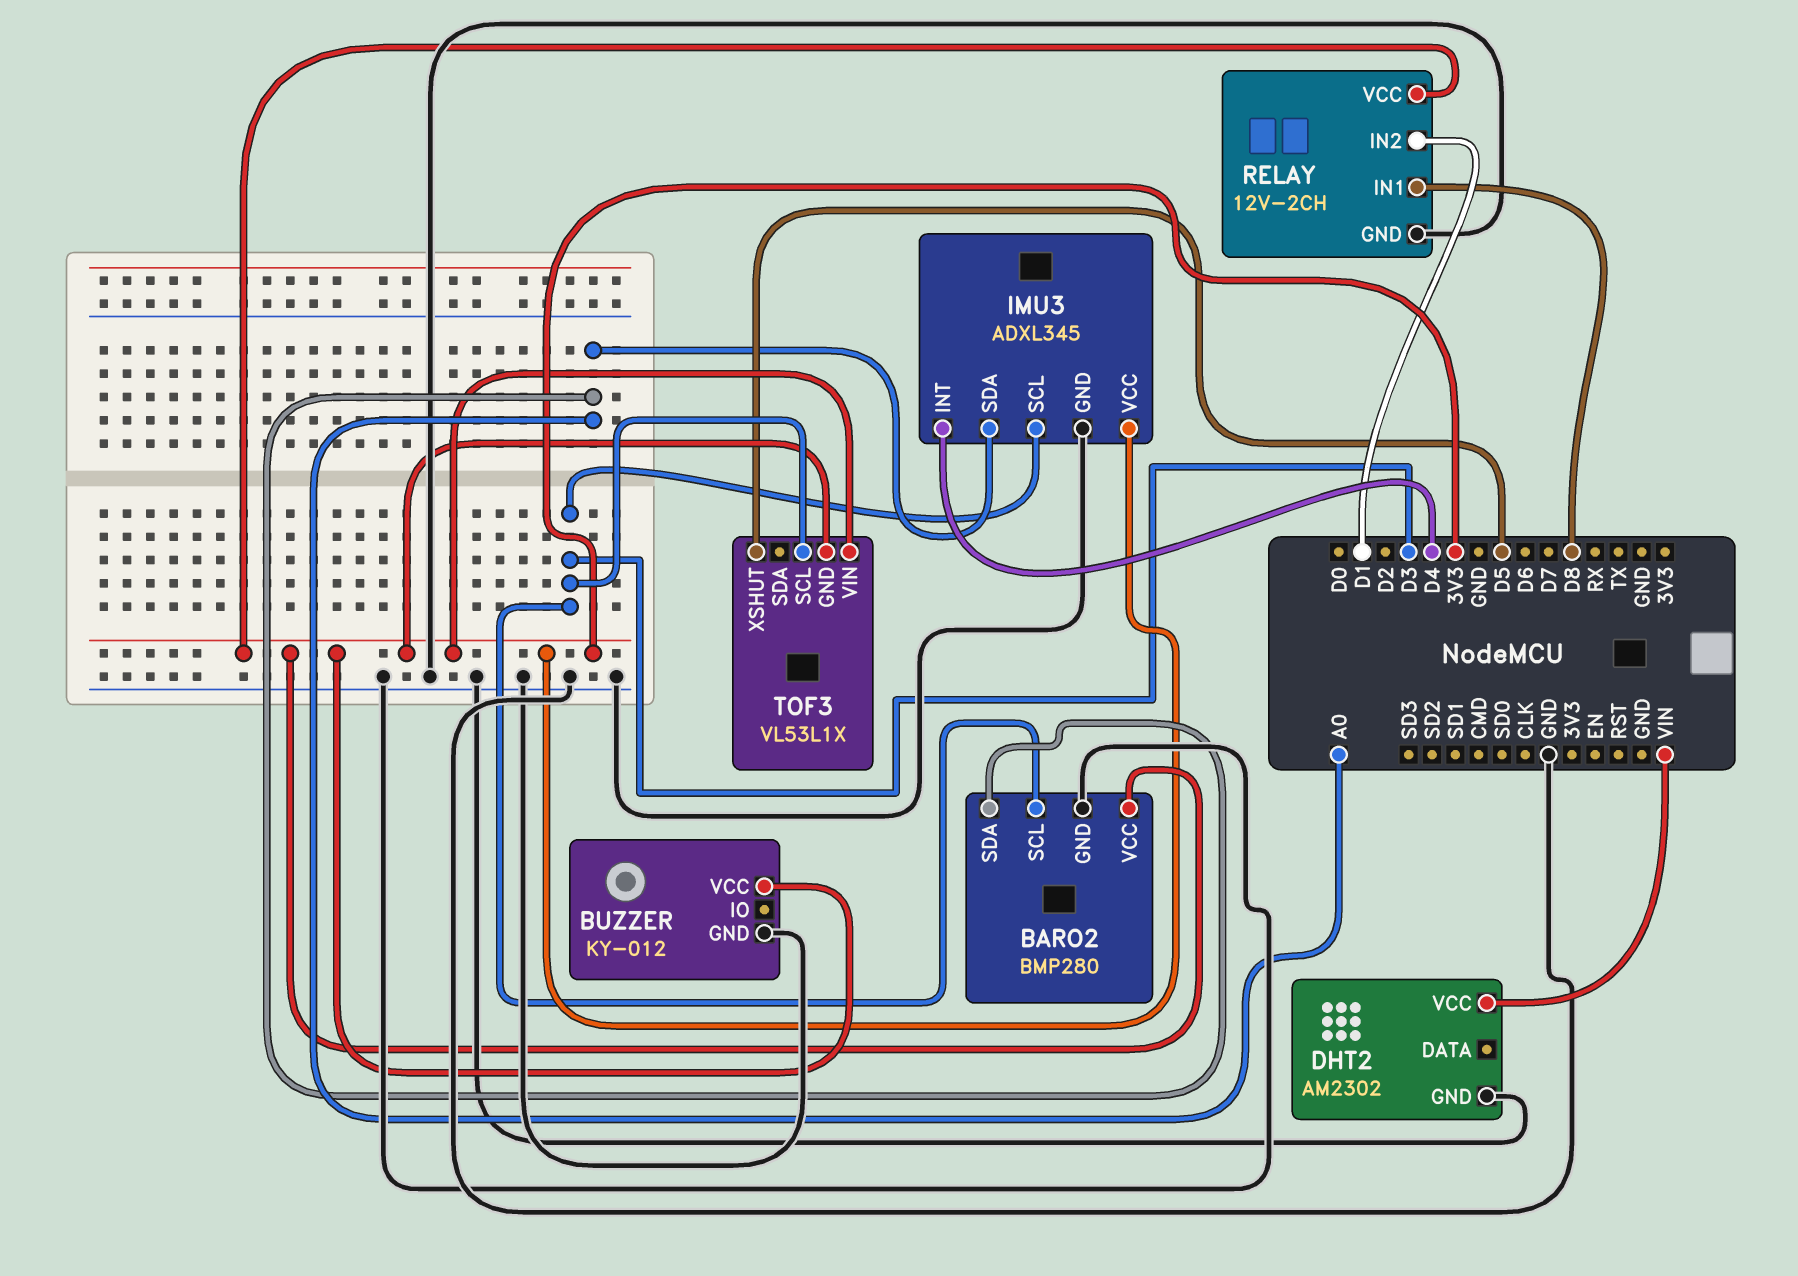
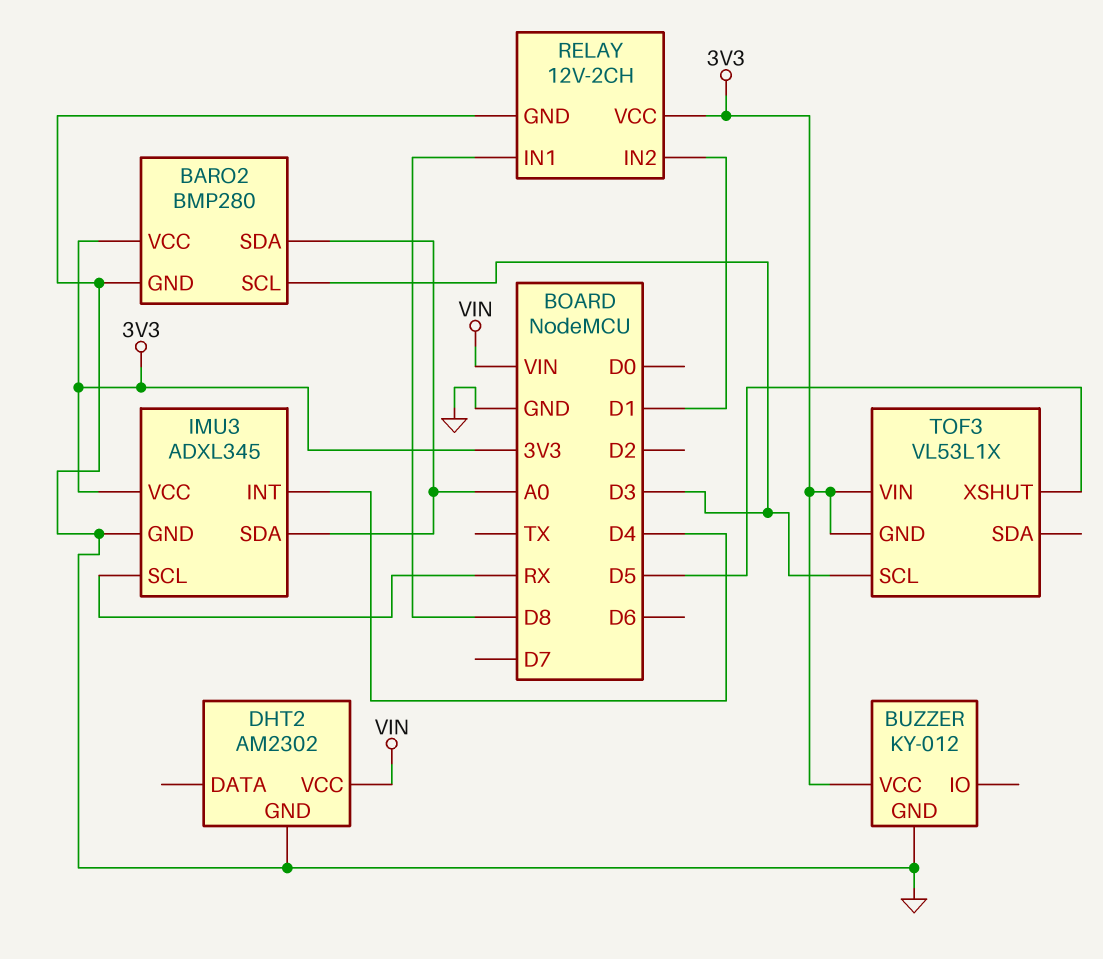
IMU3 pin SCL: D3 -> RX

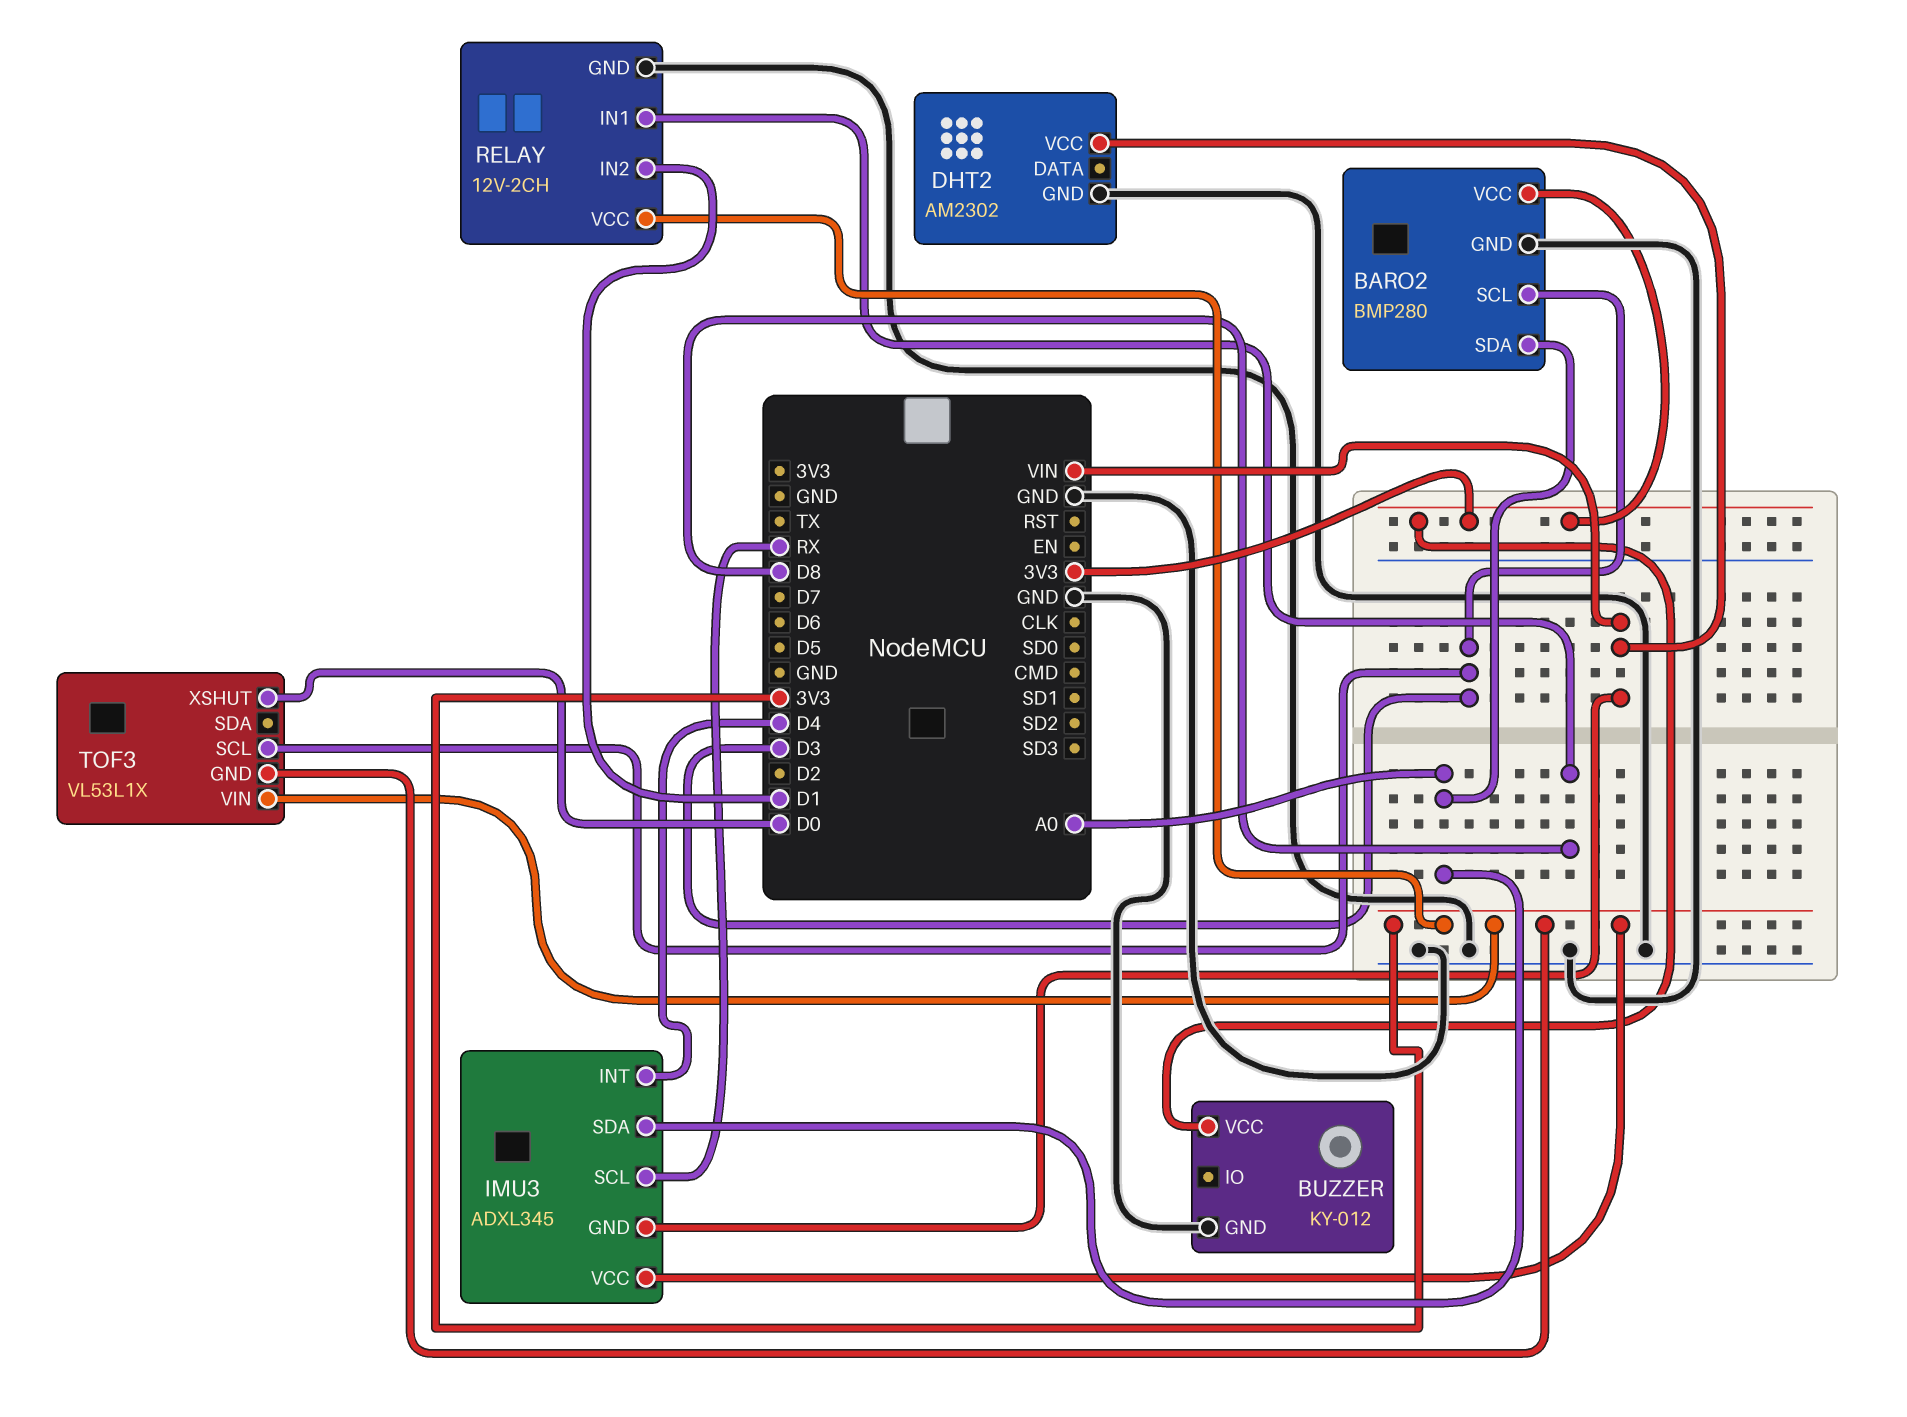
IMU3 pin GND: GND -> VIN
TOF3 pin XSHUT: D5 -> D0

